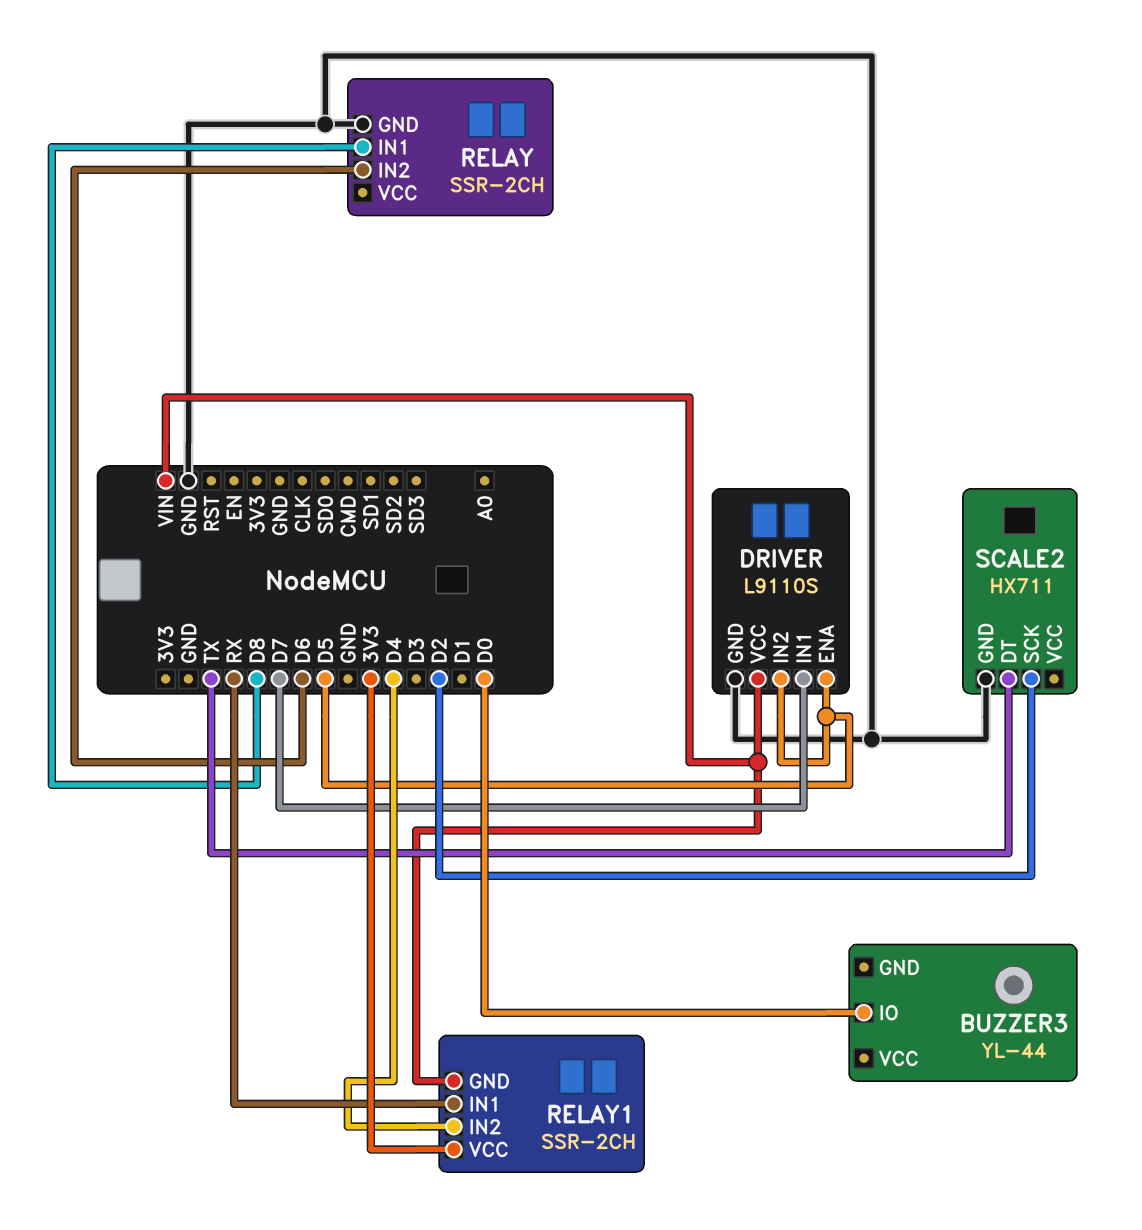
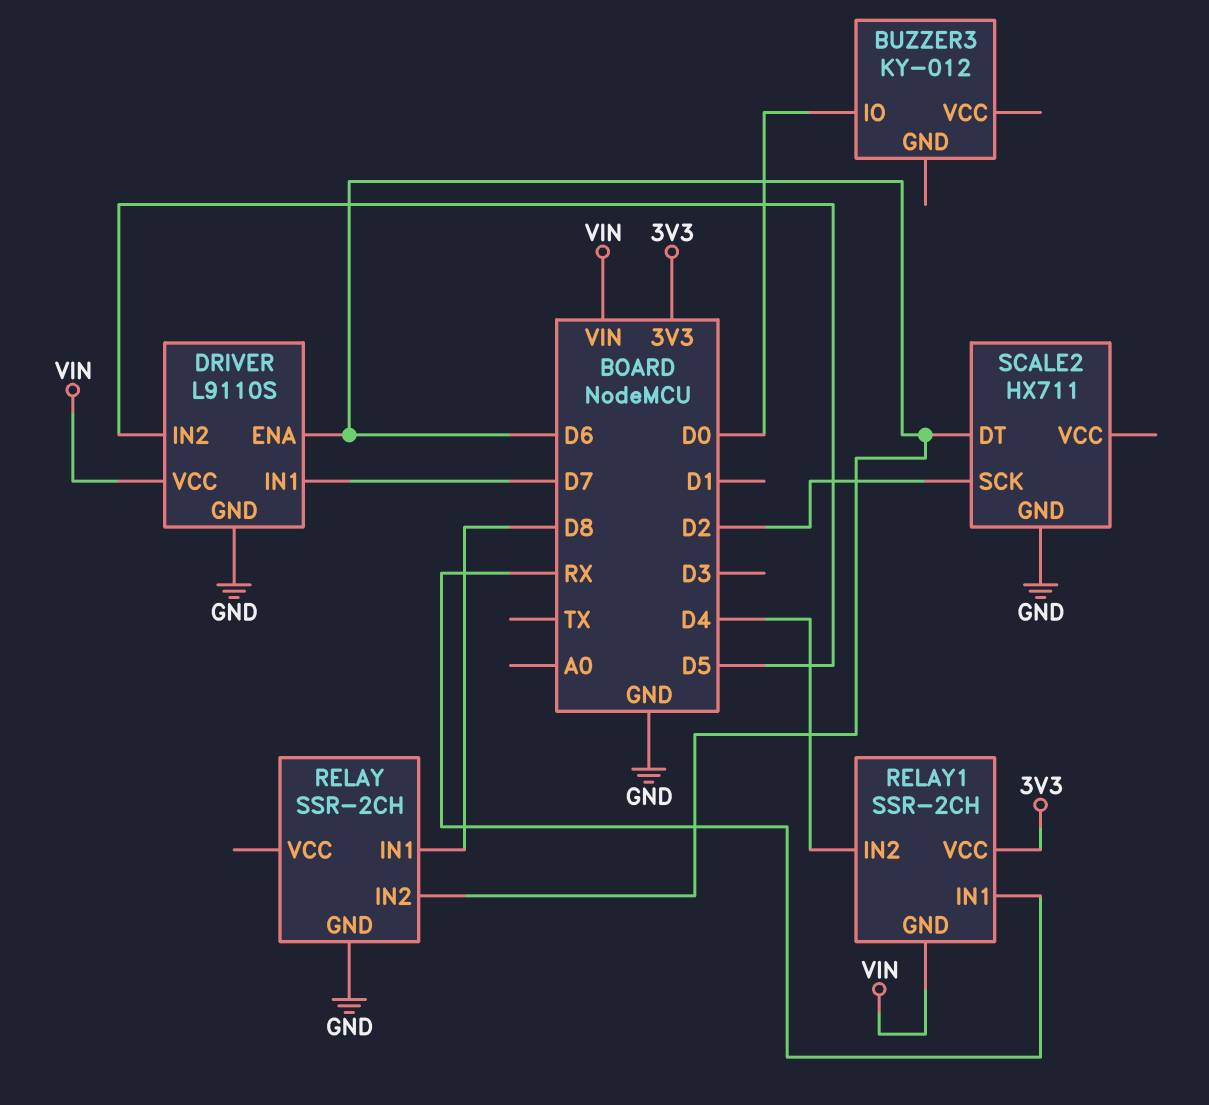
BUZZER3: YL-44 -> KY-012
DRIVER pin ENA: D5 -> D6
SCALE2 pin DT: TX -> D6

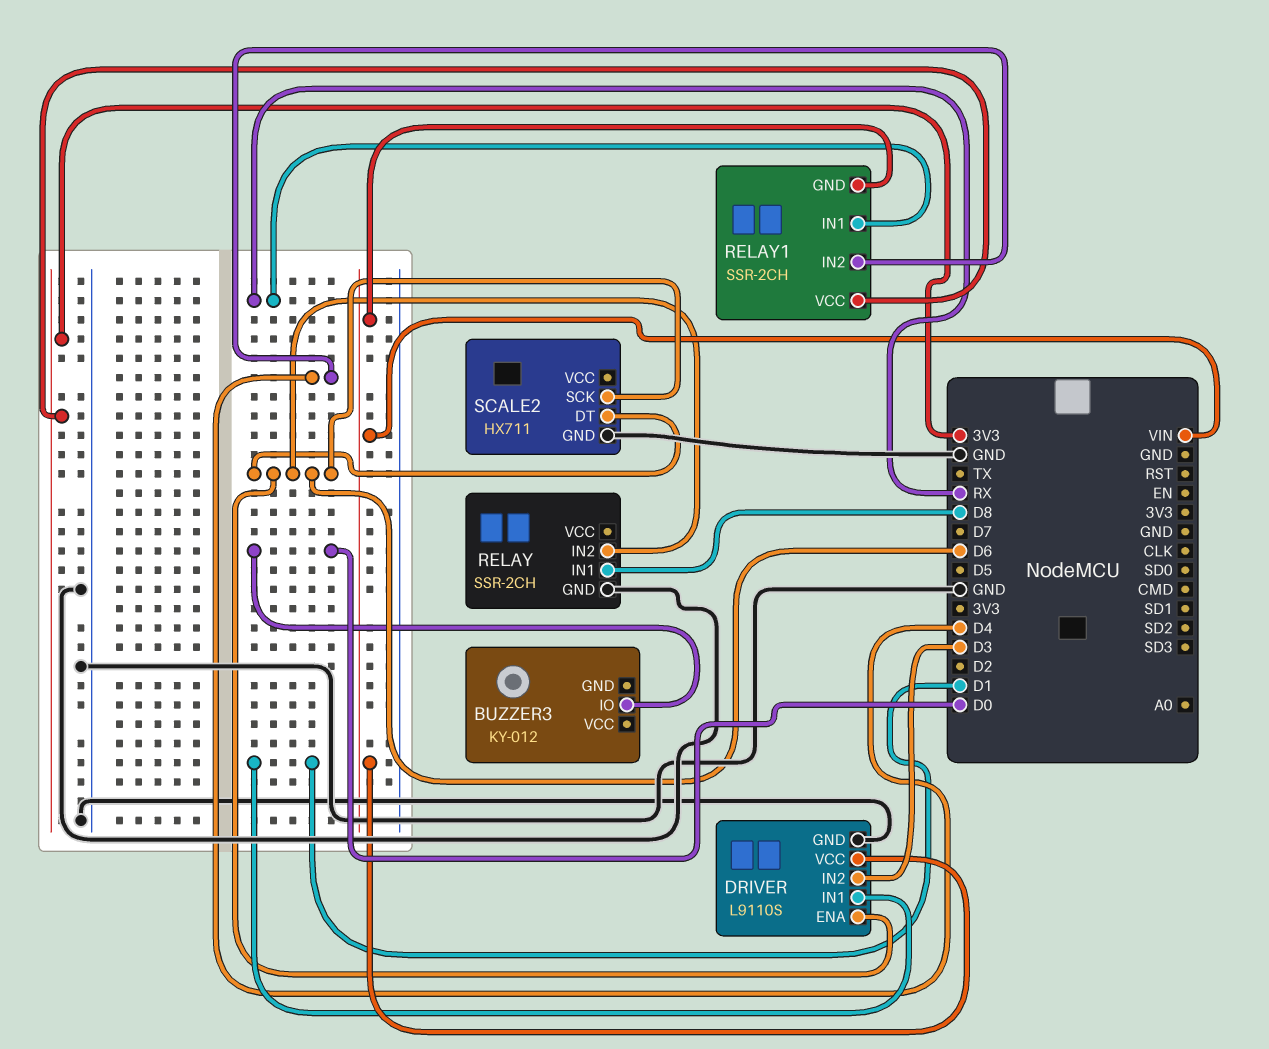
DRIVER pin IN1: D7 -> D1
DRIVER pin IN2: D5 -> D3
SCALE2 pin SCK: D2 -> D6

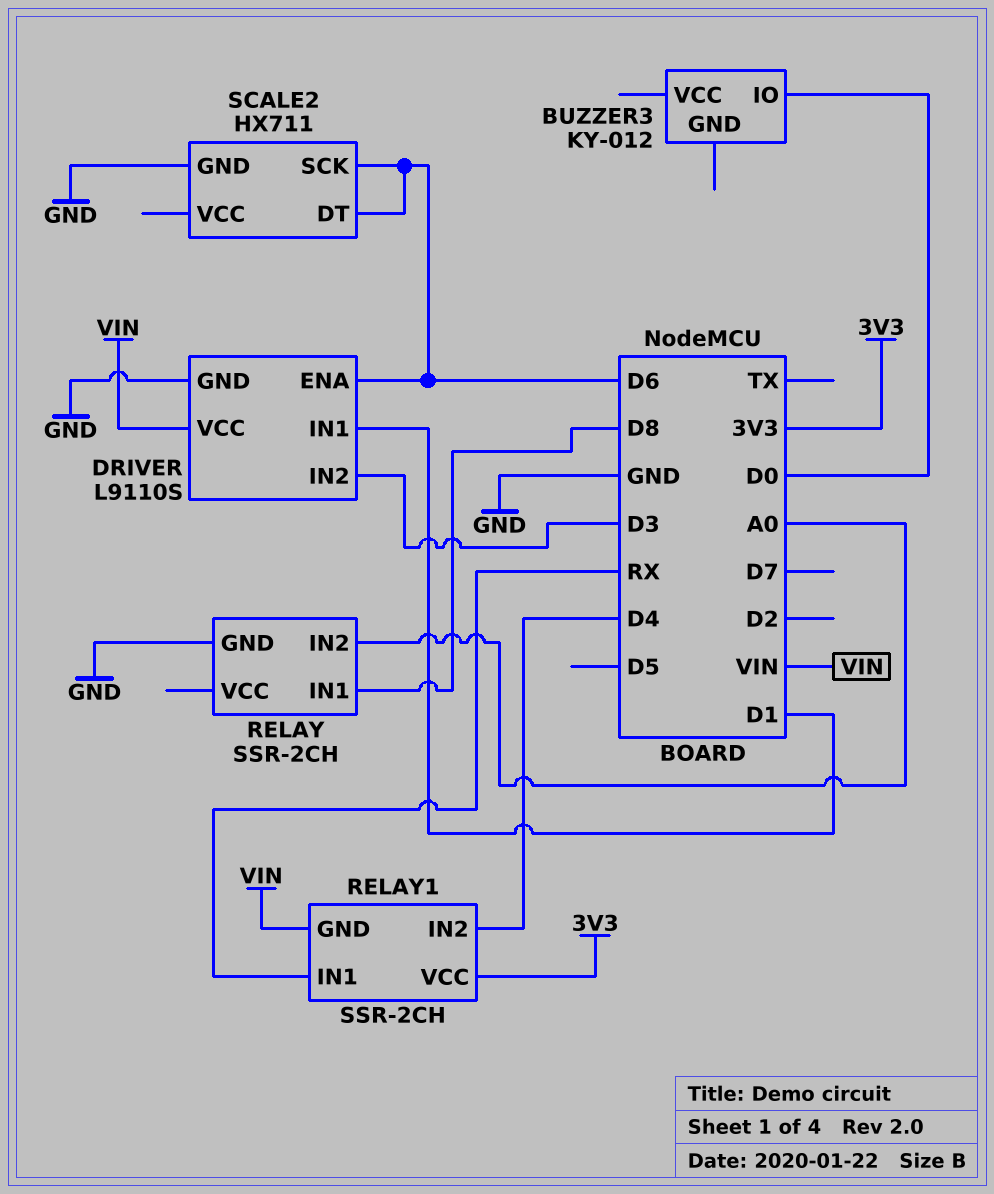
RELAY pin IN2: D6 -> A0

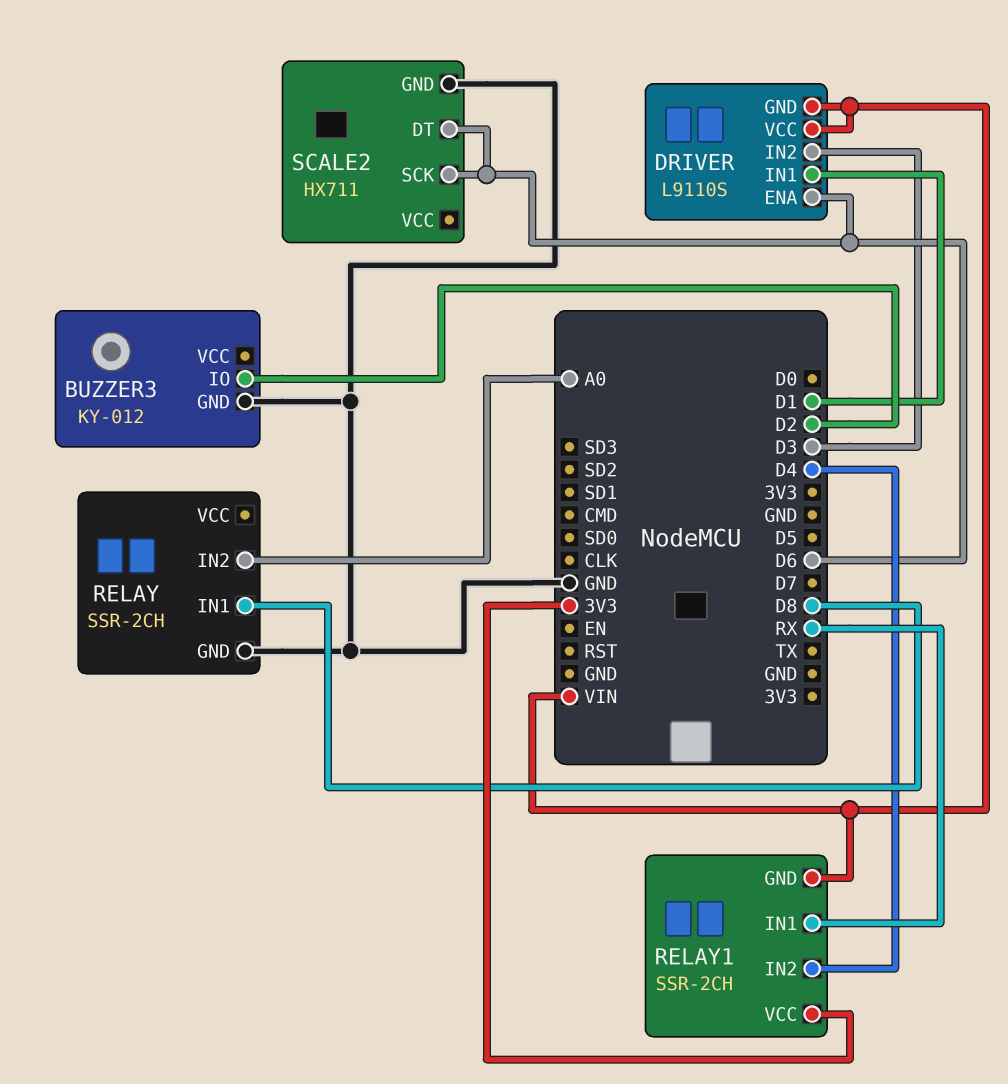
BUZZER3 pin GND: none -> GND
BUZZER3 pin IO: D0 -> D2
DRIVER pin GND: GND -> VIN

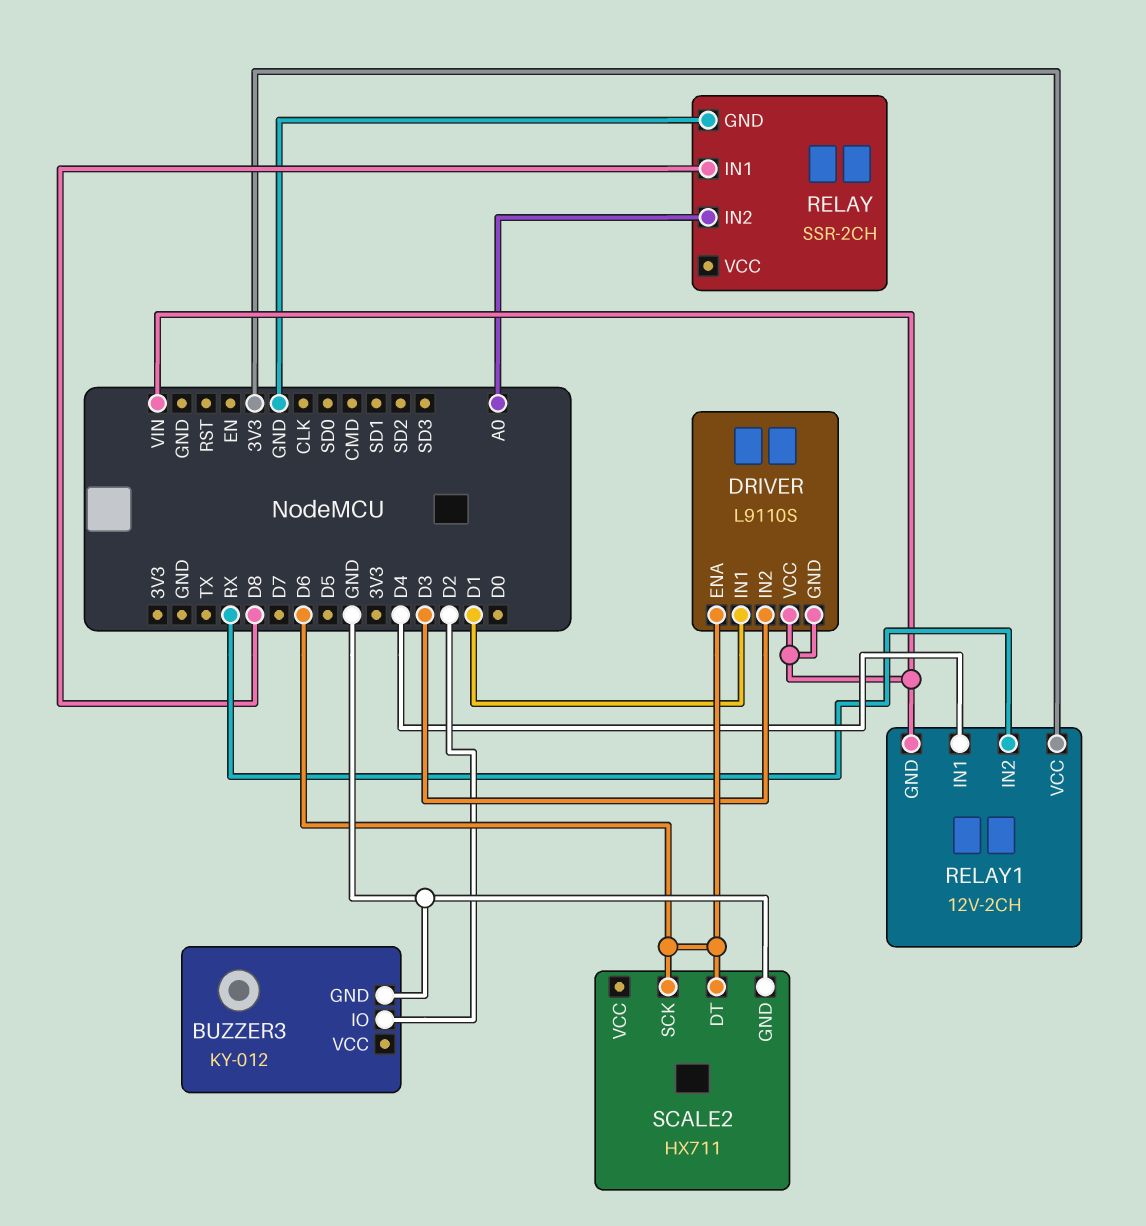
RELAY1: SSR-2CH -> 12V-2CH
RELAY1 pin IN1: RX -> D4
RELAY1 pin IN2: D4 -> RX

